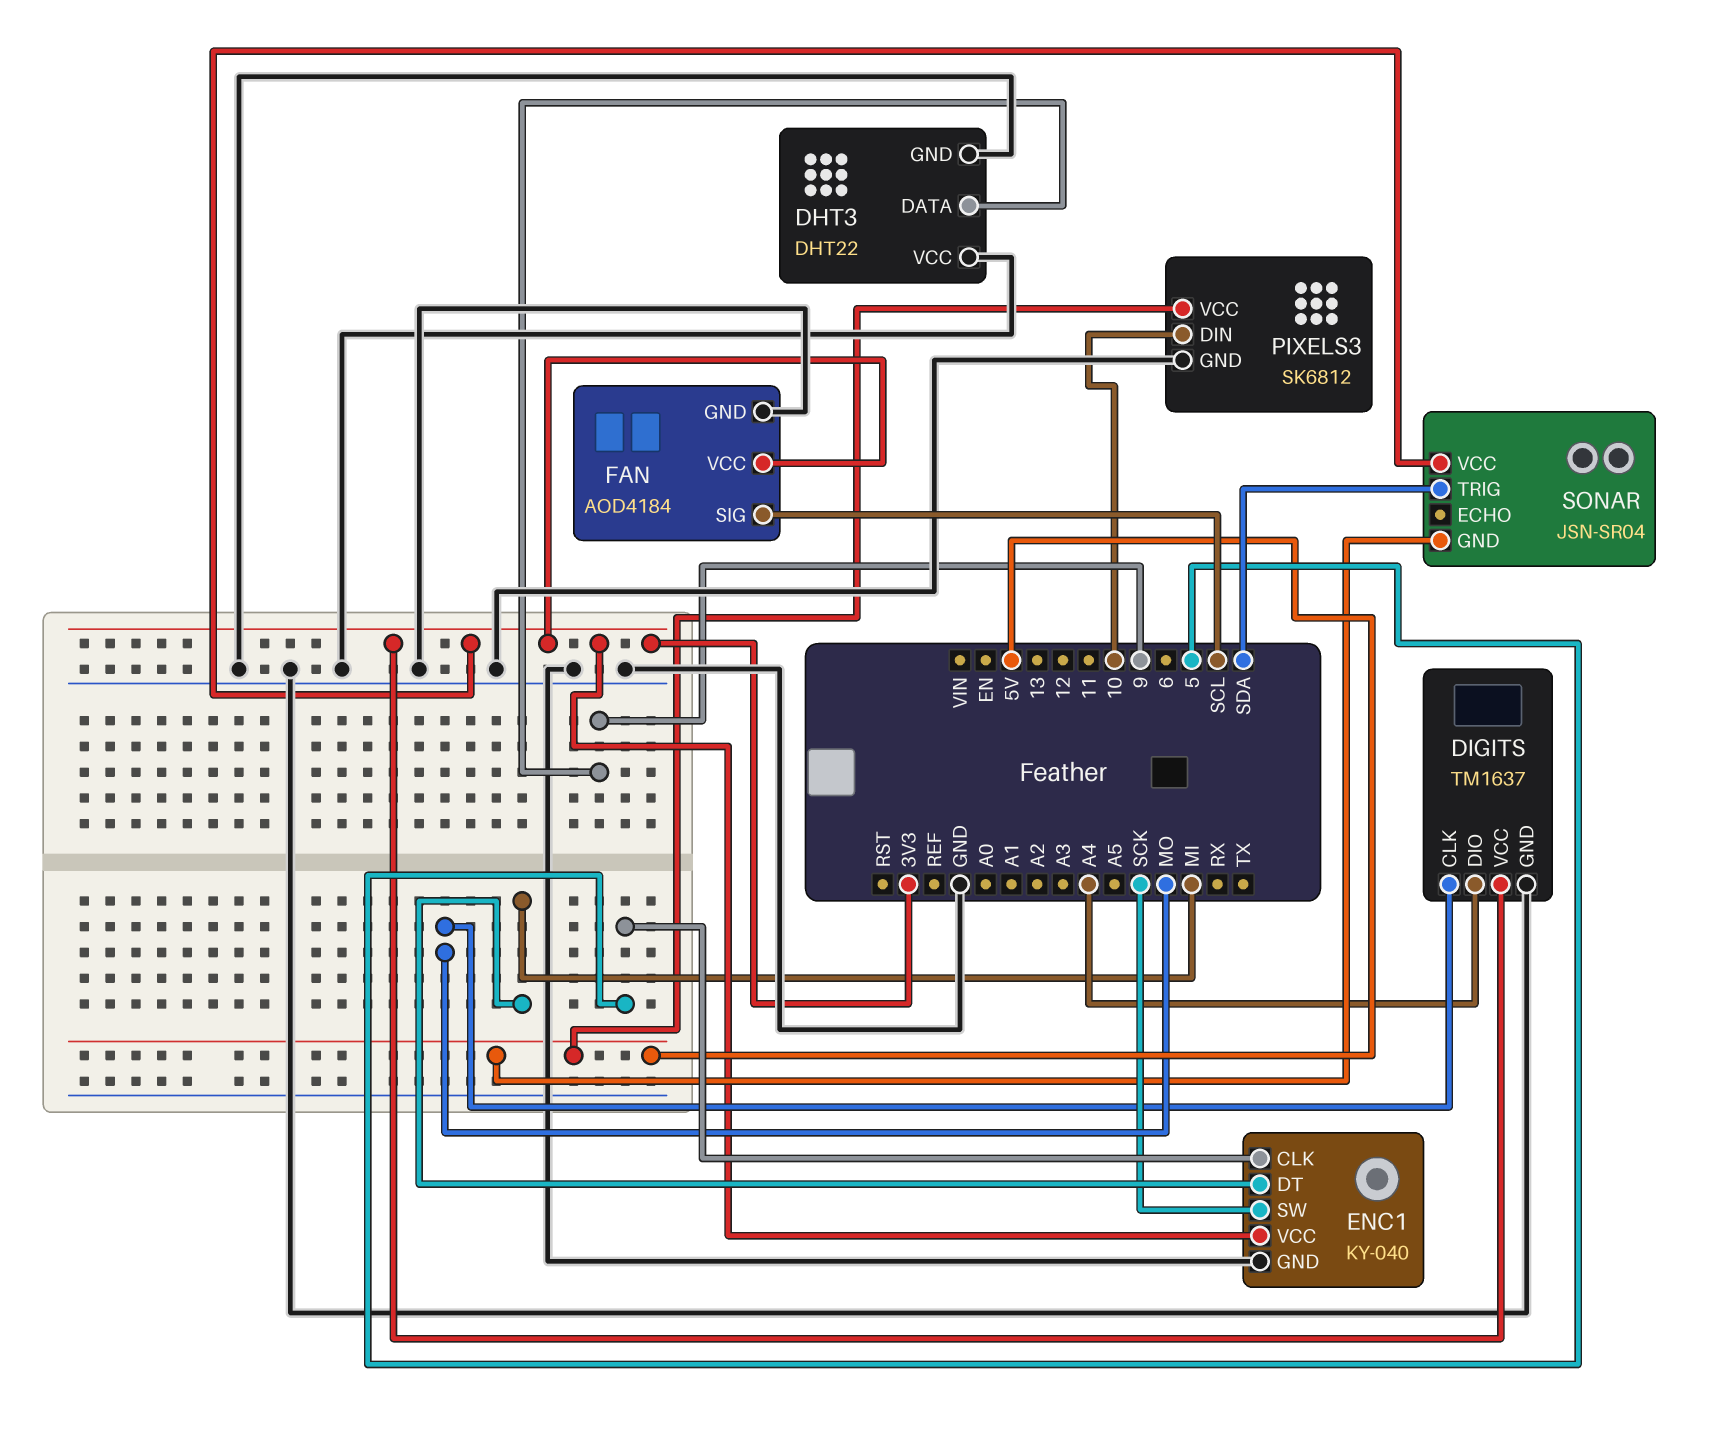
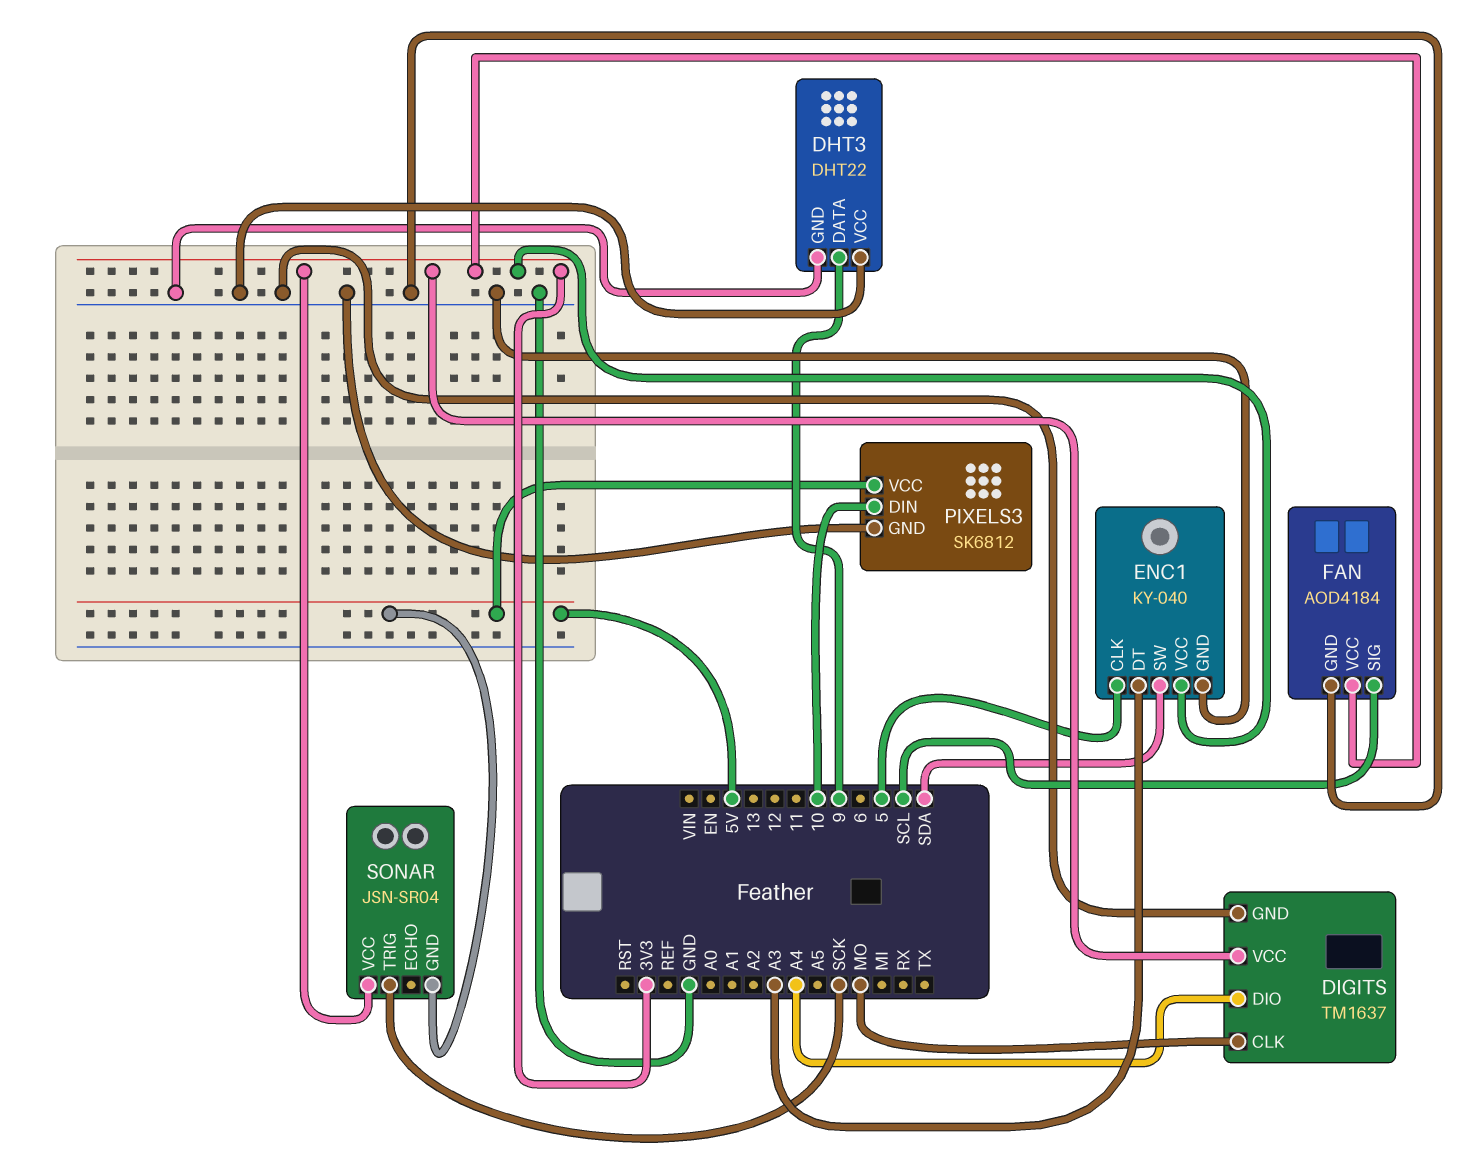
ENC1 pin DT: MI -> A3
ENC1 pin SW: SCK -> SDA
SONAR pin TRIG: SDA -> SCK

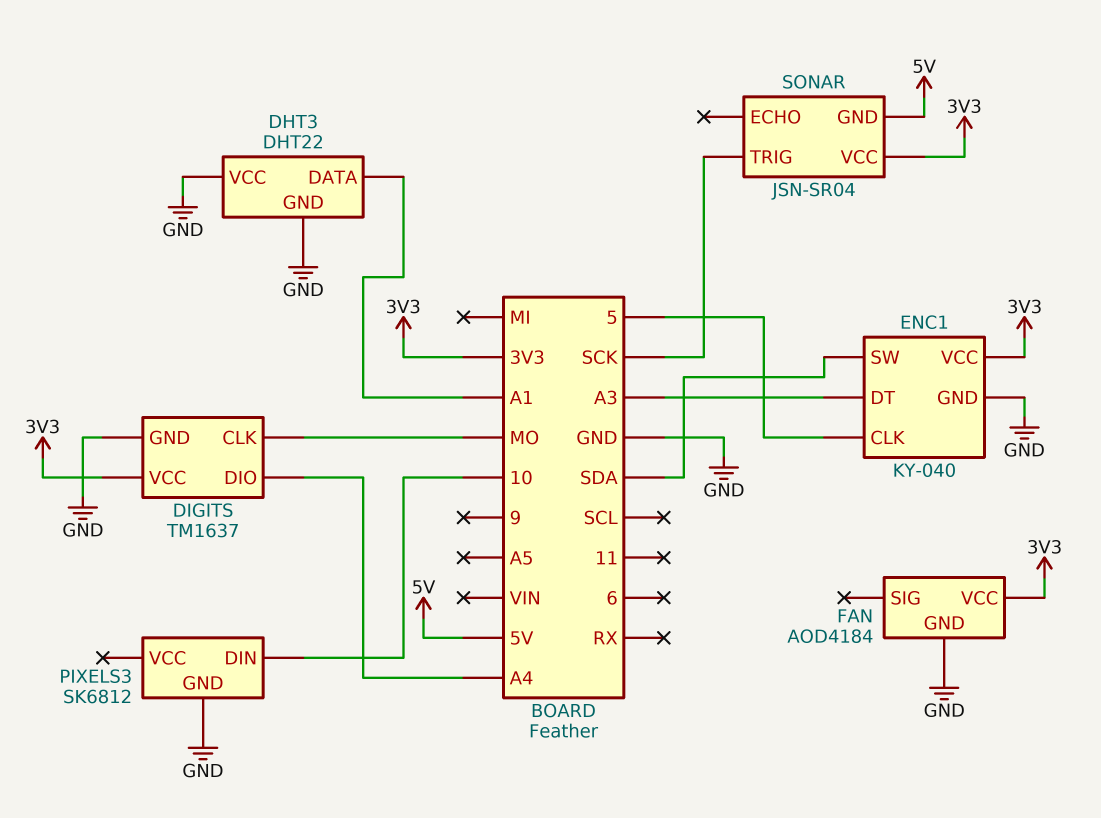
DHT3 pin DATA: 9 -> A1
FAN pin SIG: SCL -> none
PIXELS3 pin VCC: 5V -> none

